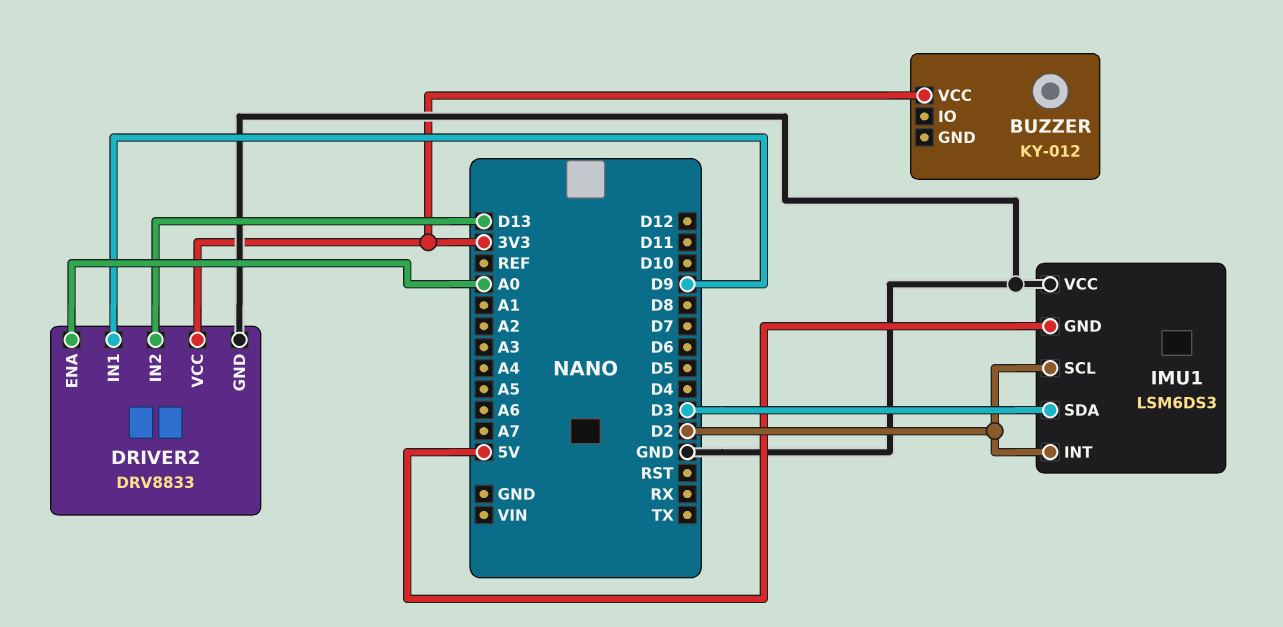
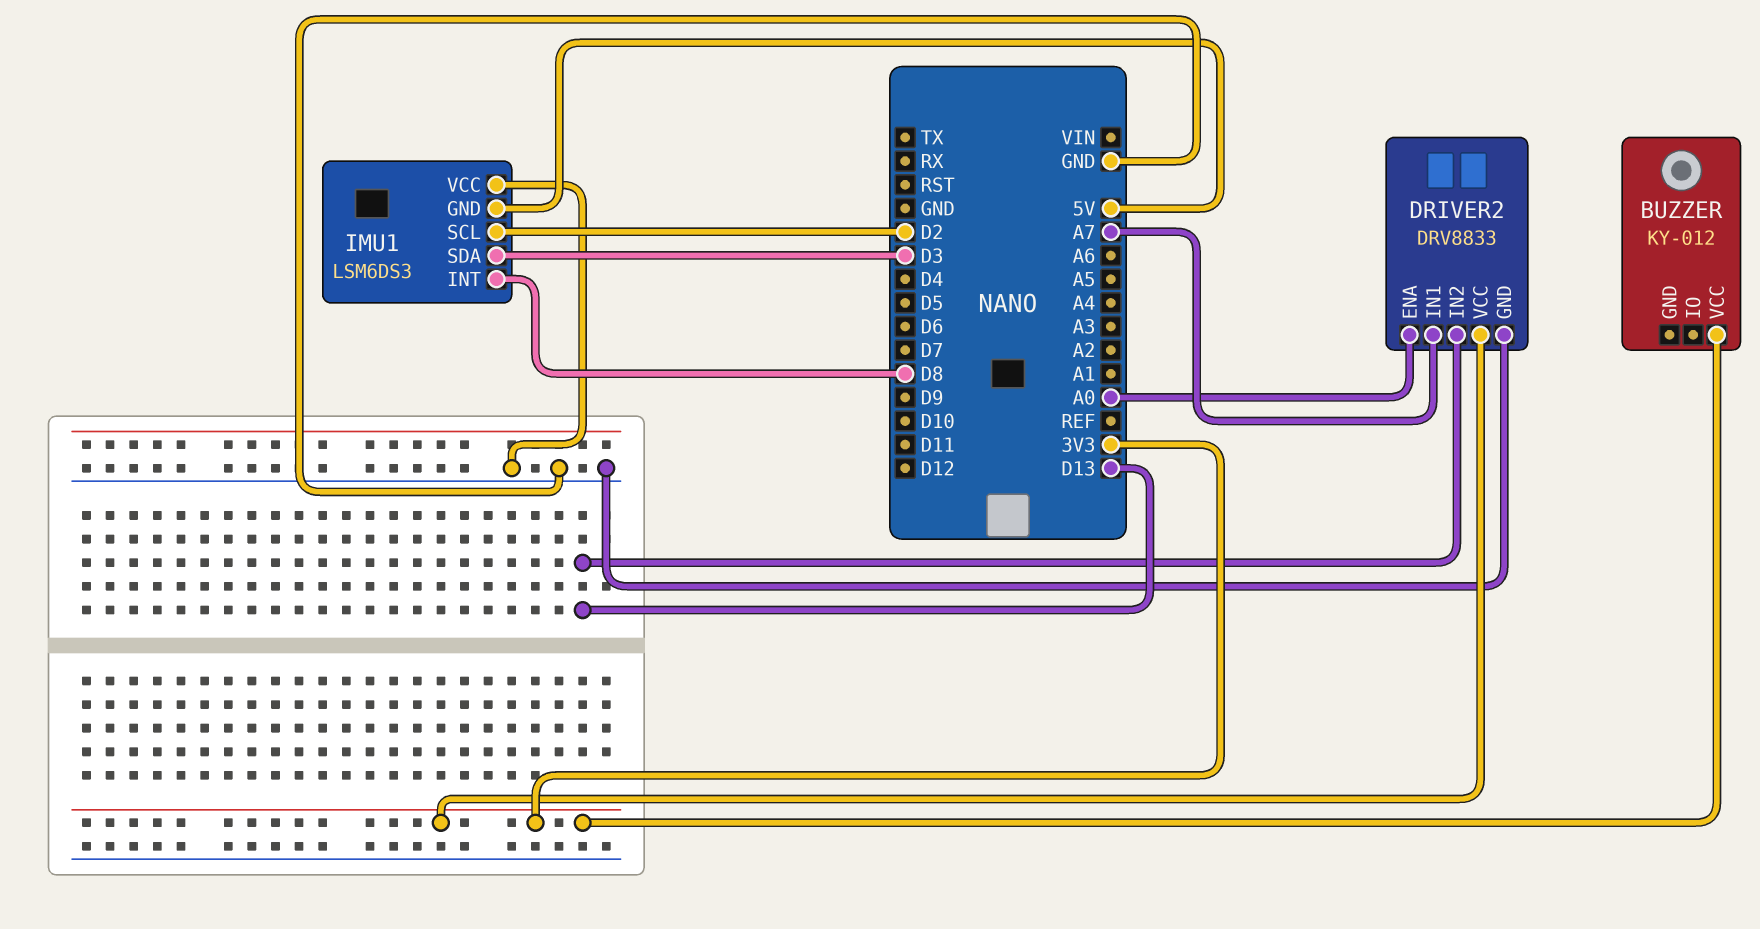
DRIVER2 pin IN1: D9 -> A7
IMU1 pin INT: D2 -> D8

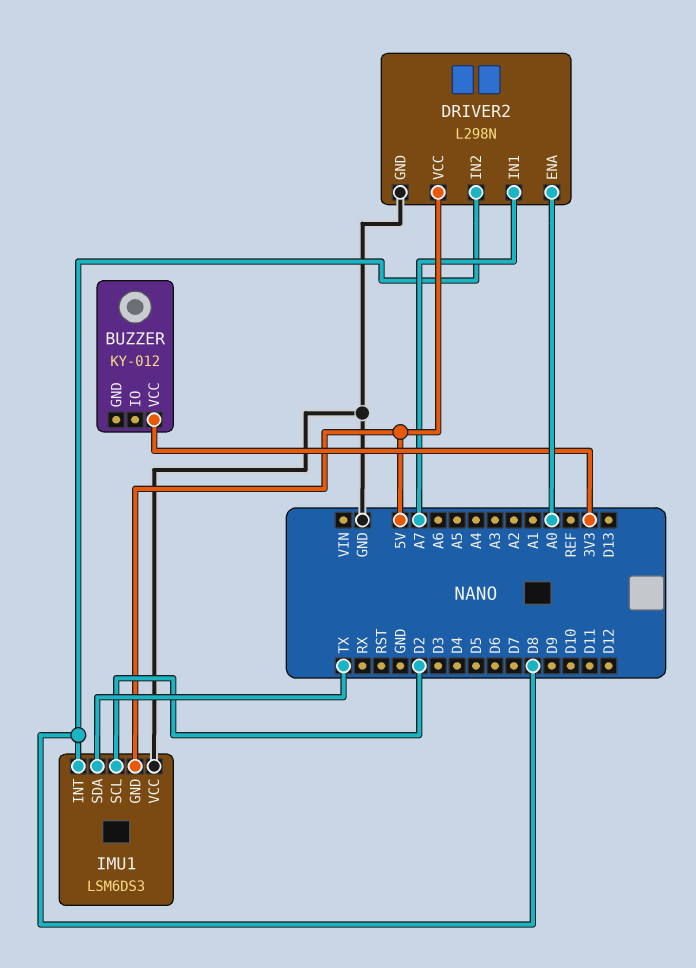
DRIVER2: DRV8833 -> L298N
DRIVER2 pin IN2: D13 -> D8
DRIVER2 pin VCC: 3V3 -> 5V
IMU1 pin SDA: D3 -> TX

